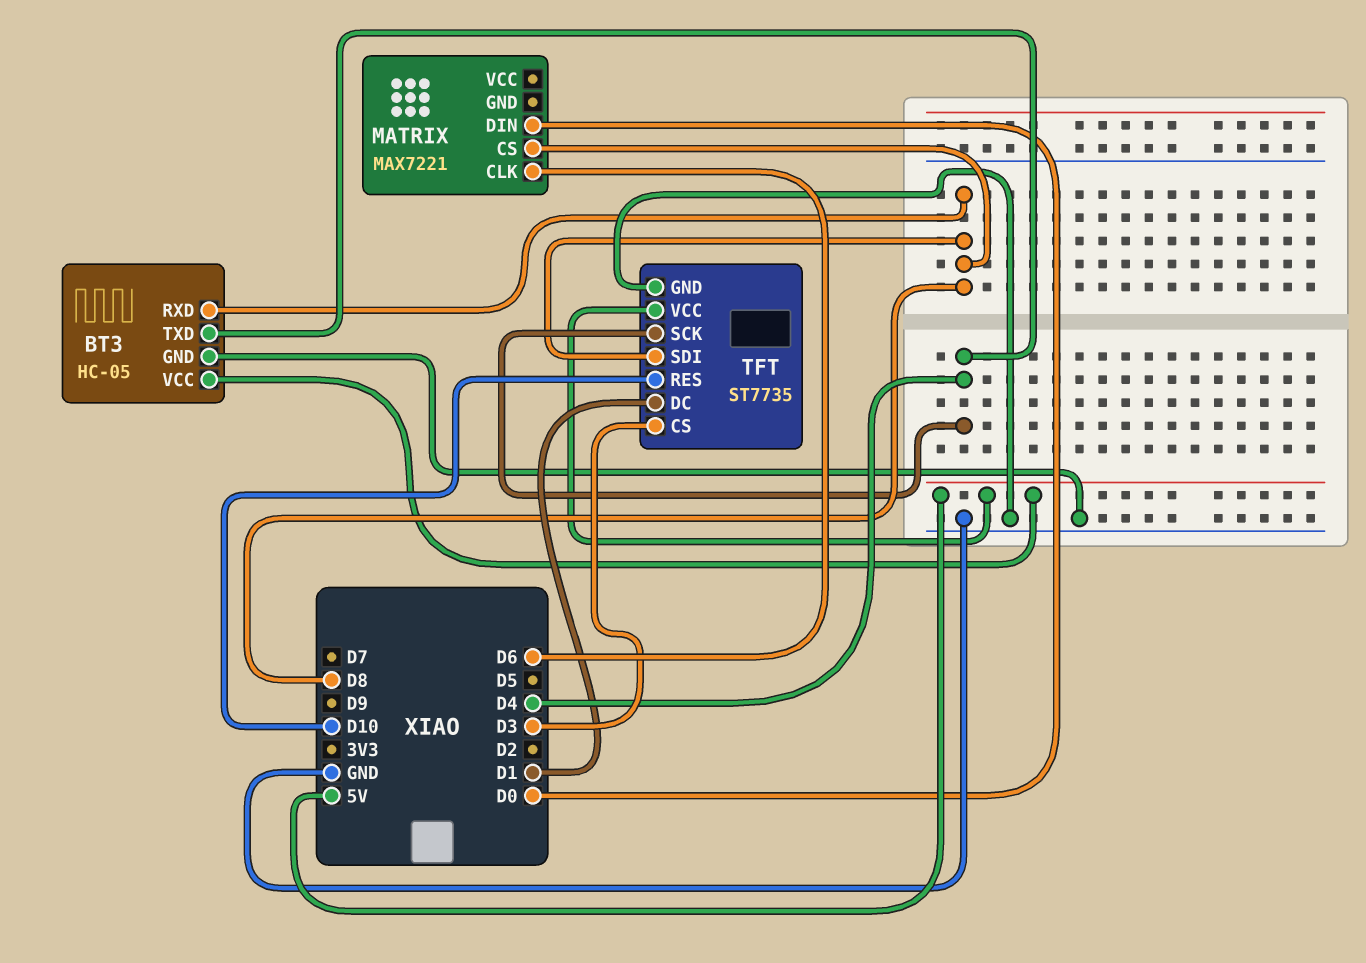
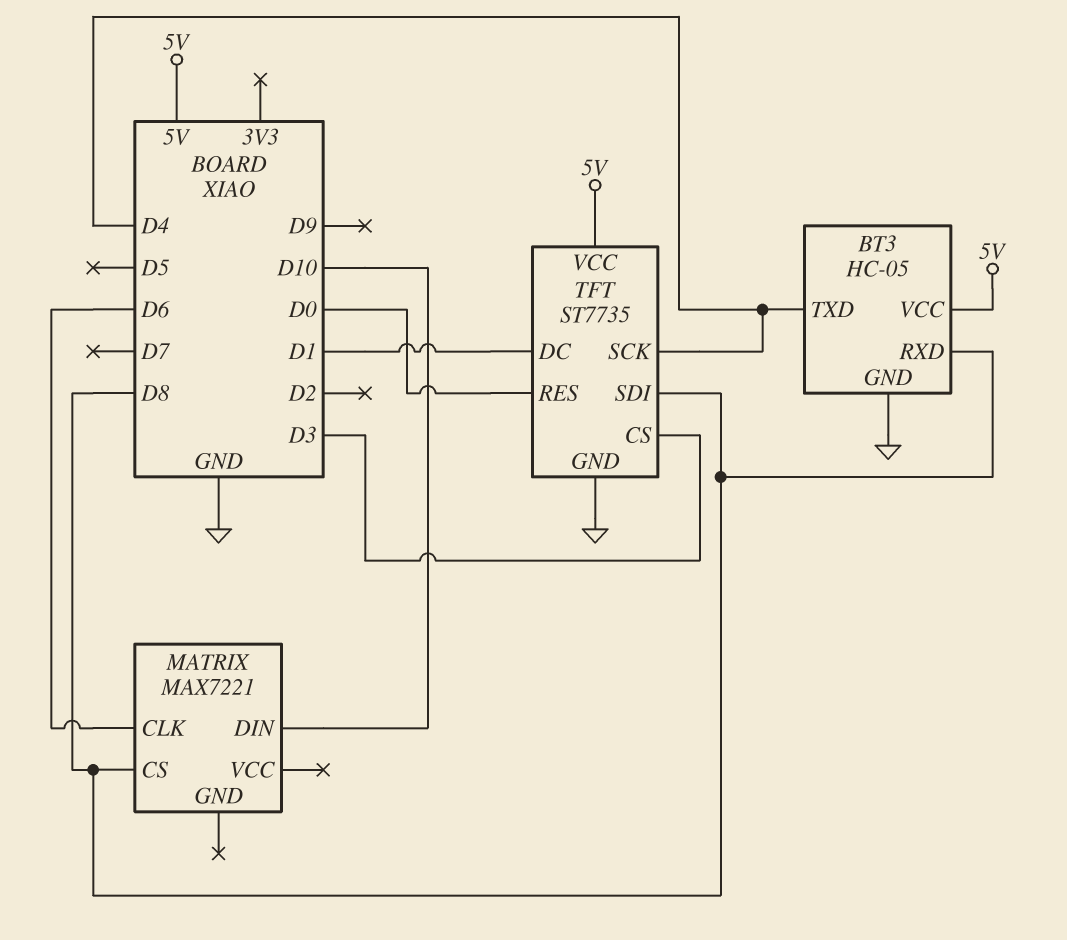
MATRIX pin DIN: D0 -> D10
TFT pin RES: D10 -> D0

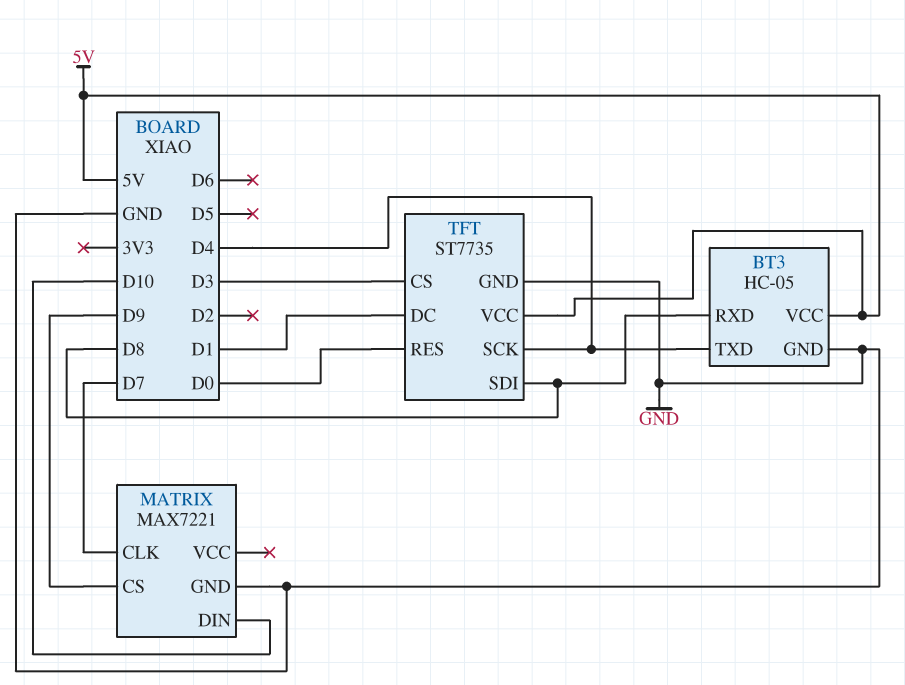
MATRIX pin CLK: D6 -> D7
MATRIX pin CS: D8 -> D9
MATRIX pin GND: none -> GND

